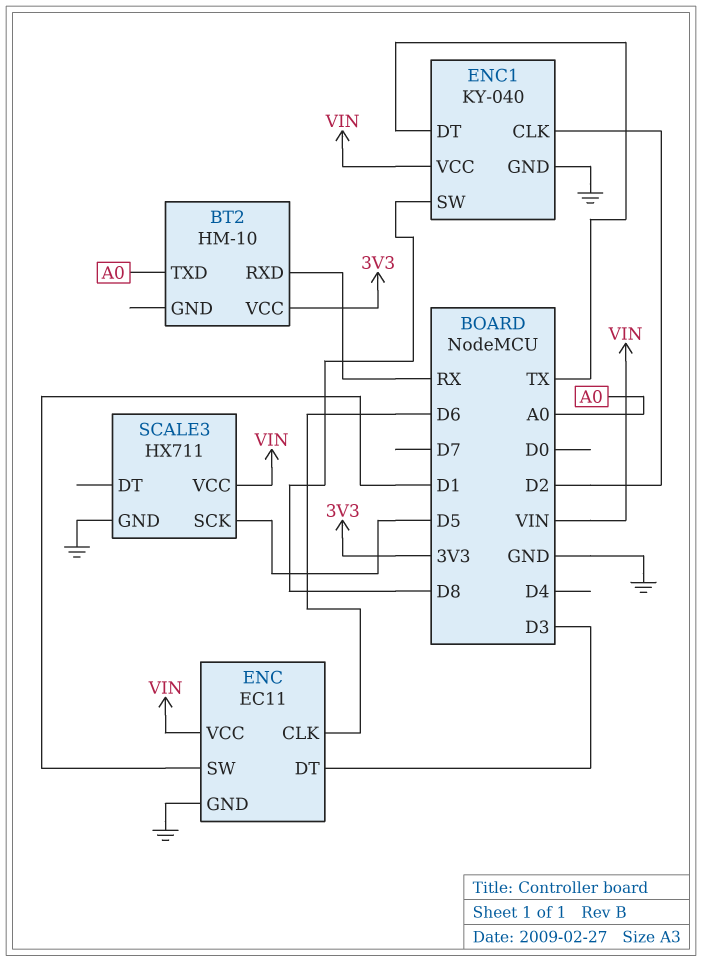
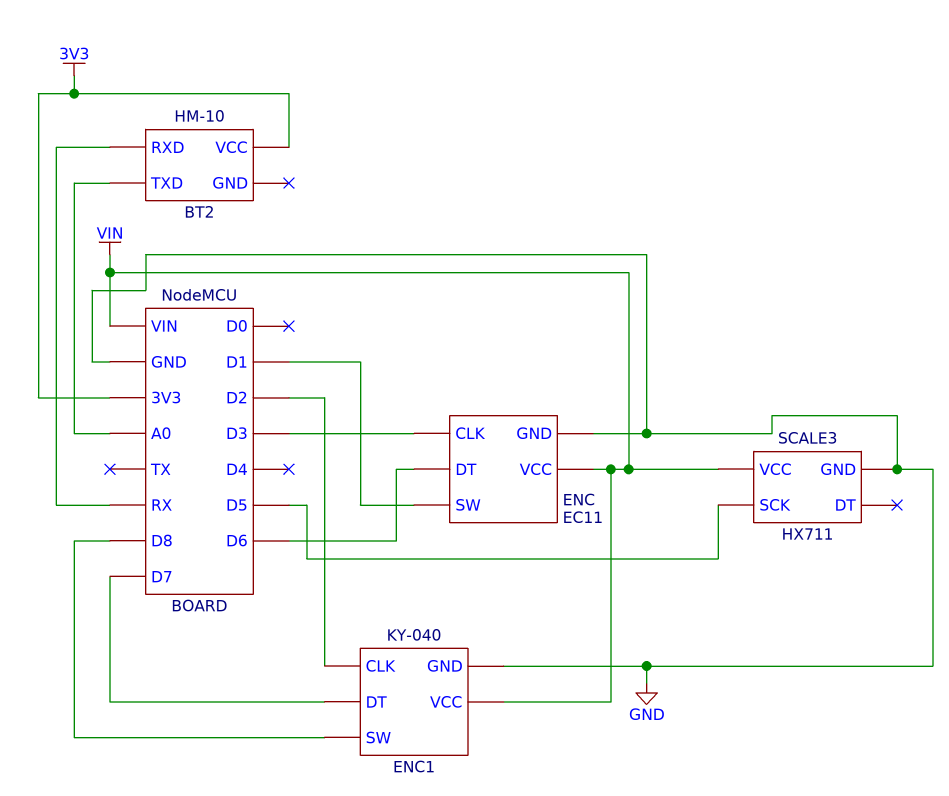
ENC pin CLK: D6 -> D3
ENC pin DT: D3 -> D6
ENC1 pin DT: TX -> D7

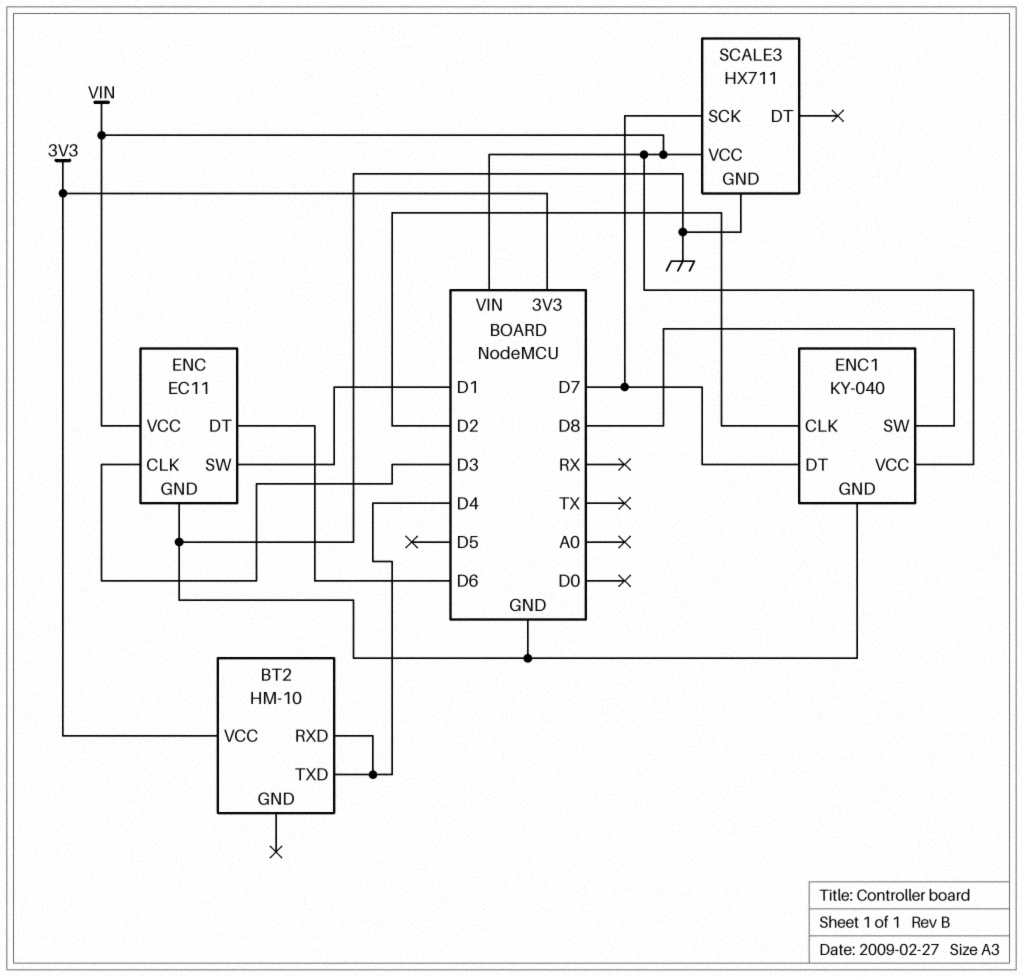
BT2 pin RXD: RX -> D4
BT2 pin TXD: A0 -> D4
SCALE3 pin SCK: D5 -> D7

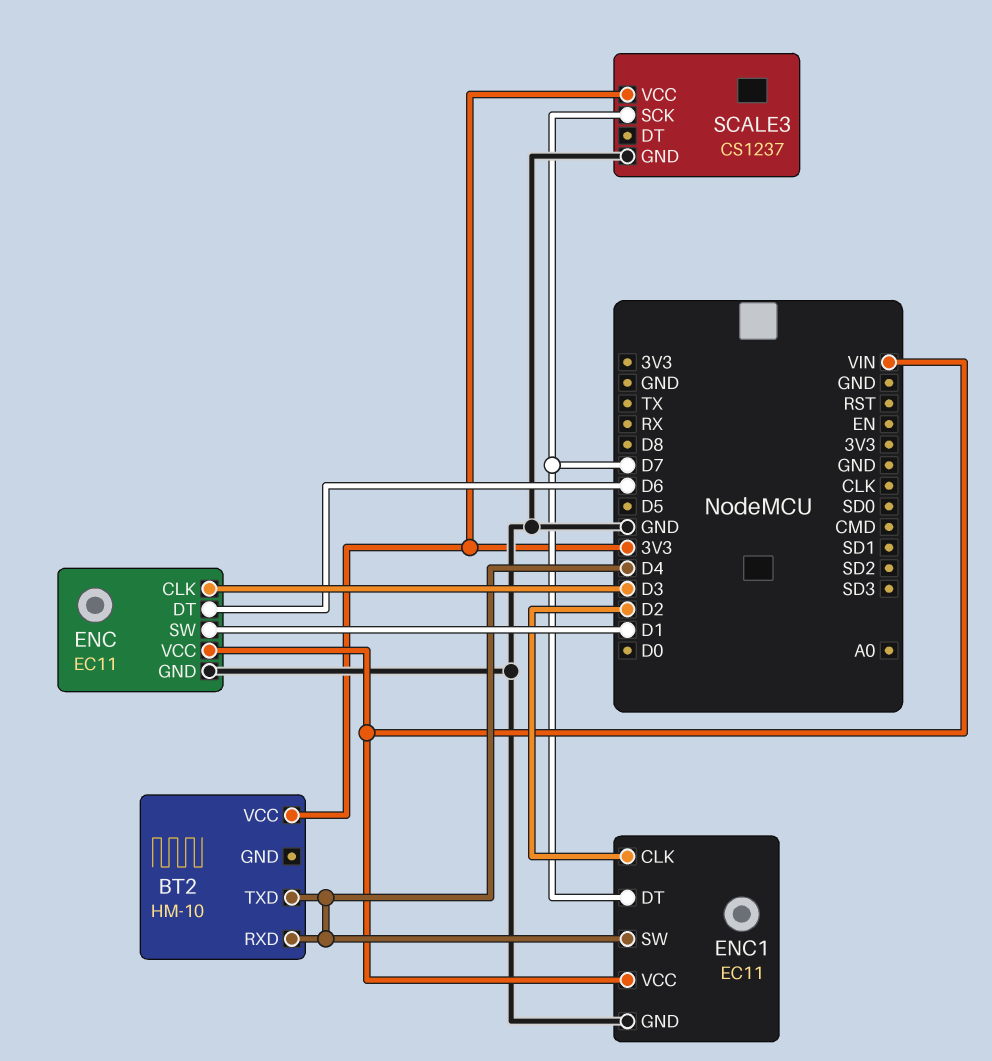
ENC1: KY-040 -> EC11
ENC1 pin SW: D8 -> D4
SCALE3: HX711 -> CS1237
SCALE3 pin VCC: VIN -> 3V3

